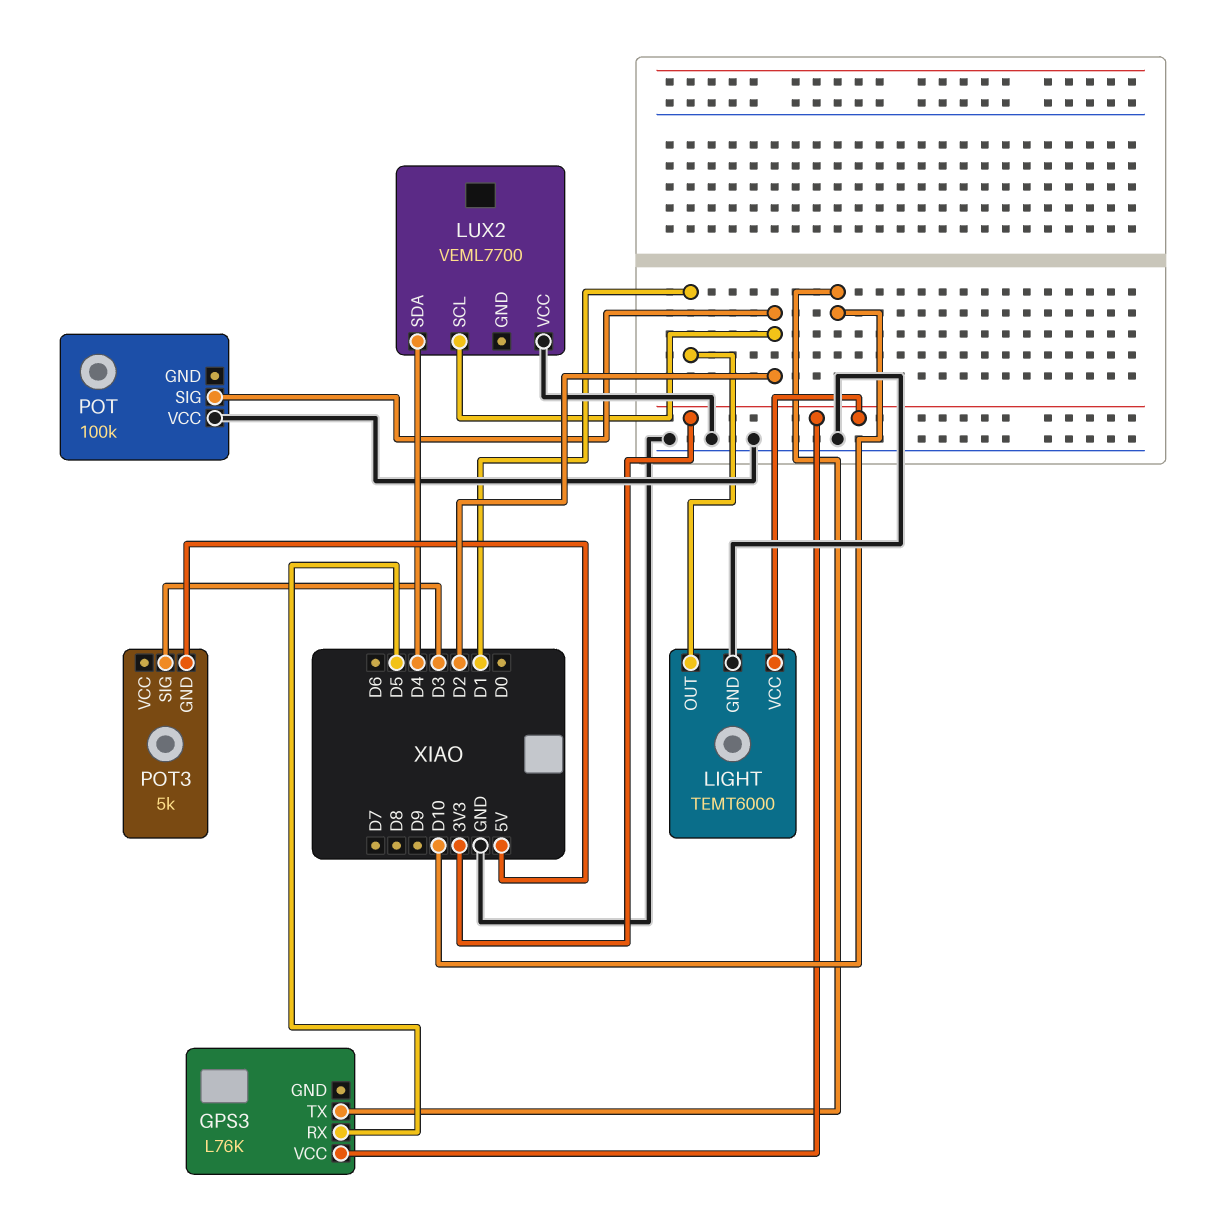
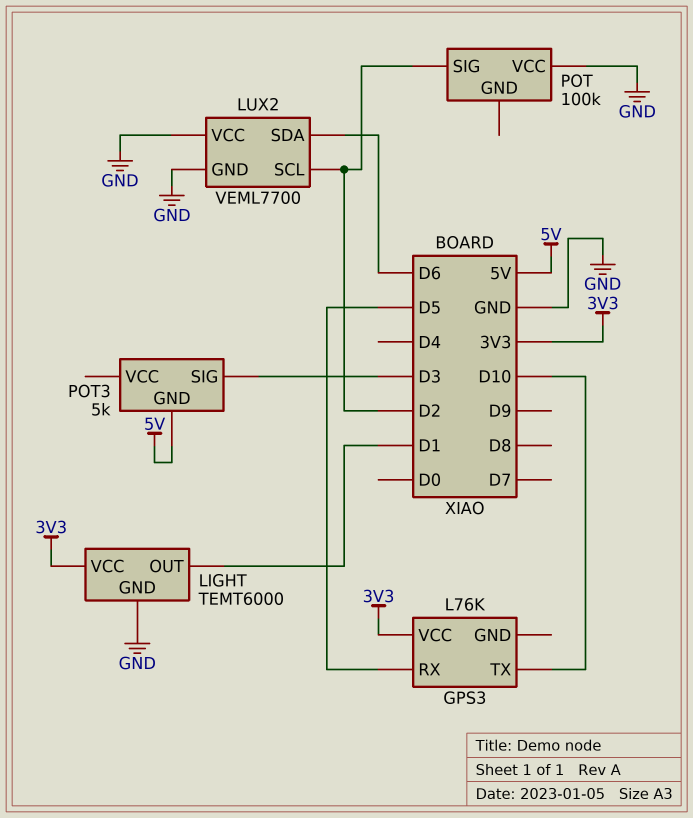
LUX2 pin GND: none -> GND
LUX2 pin SDA: D4 -> D6

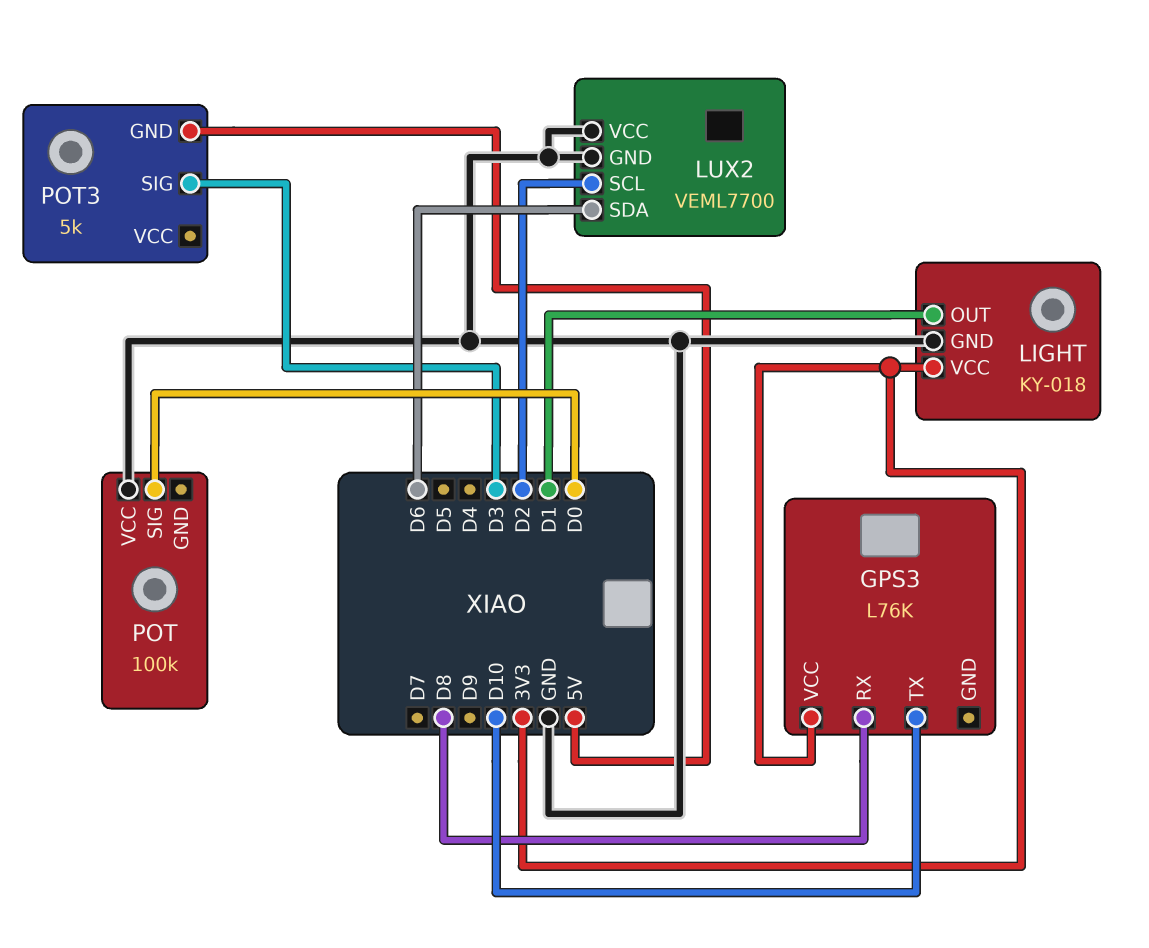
GPS3 pin RX: D5 -> D8
LIGHT: TEMT6000 -> KY-018
POT pin SIG: D2 -> D0

